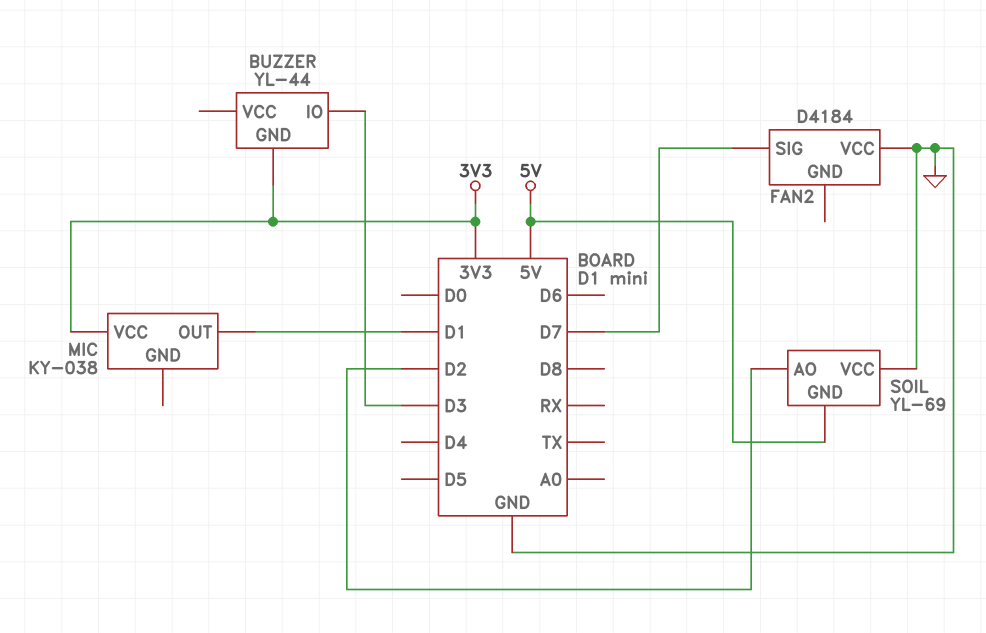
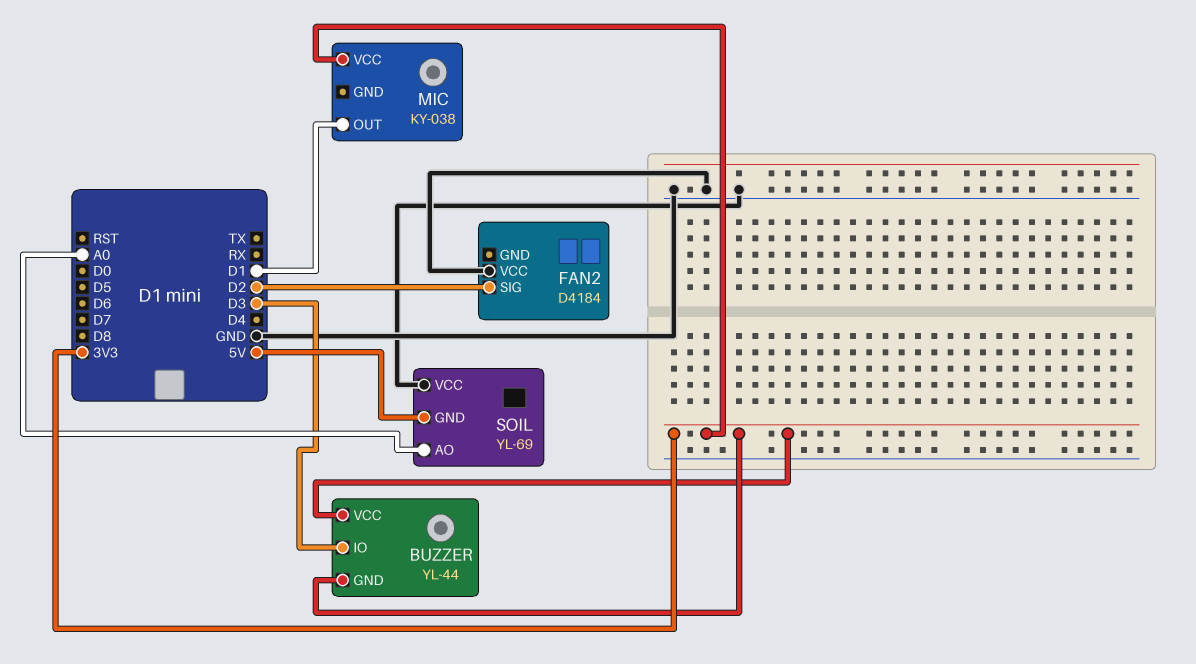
BUZZER pin VCC: none -> 3V3
FAN2 pin SIG: D7 -> D2
SOIL pin AO: D2 -> A0

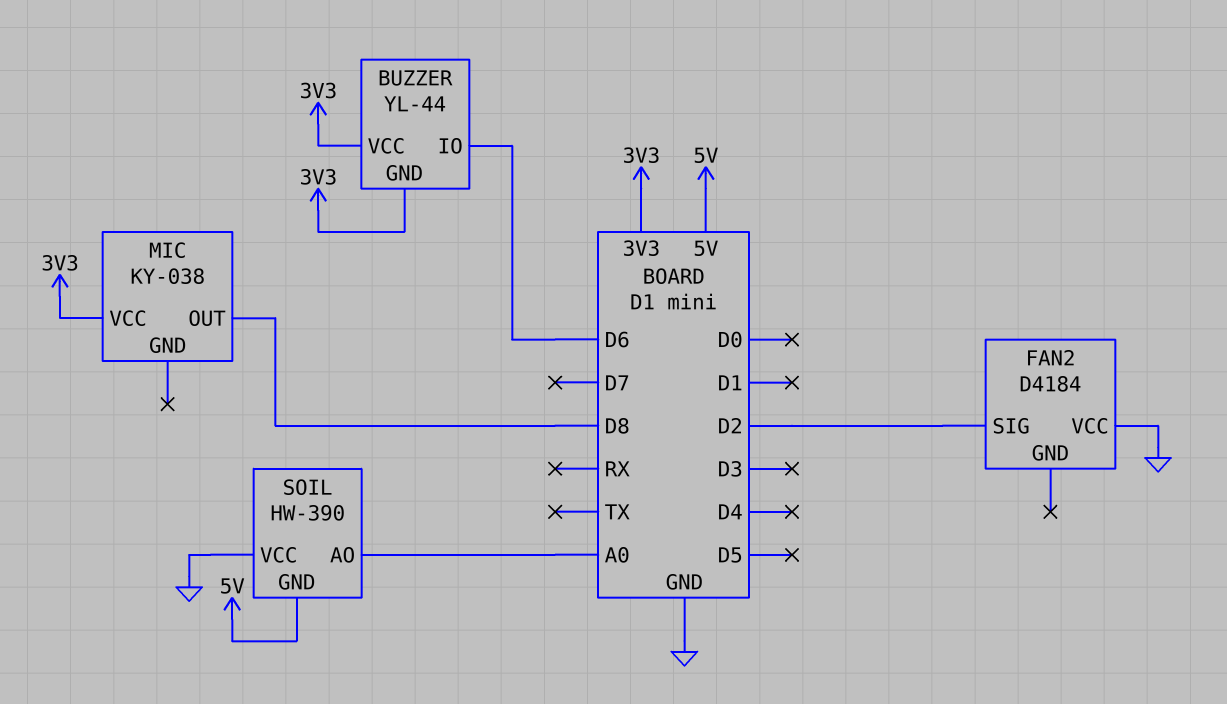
BUZZER pin IO: D3 -> D6
MIC pin OUT: D1 -> D8
SOIL: YL-69 -> HW-390

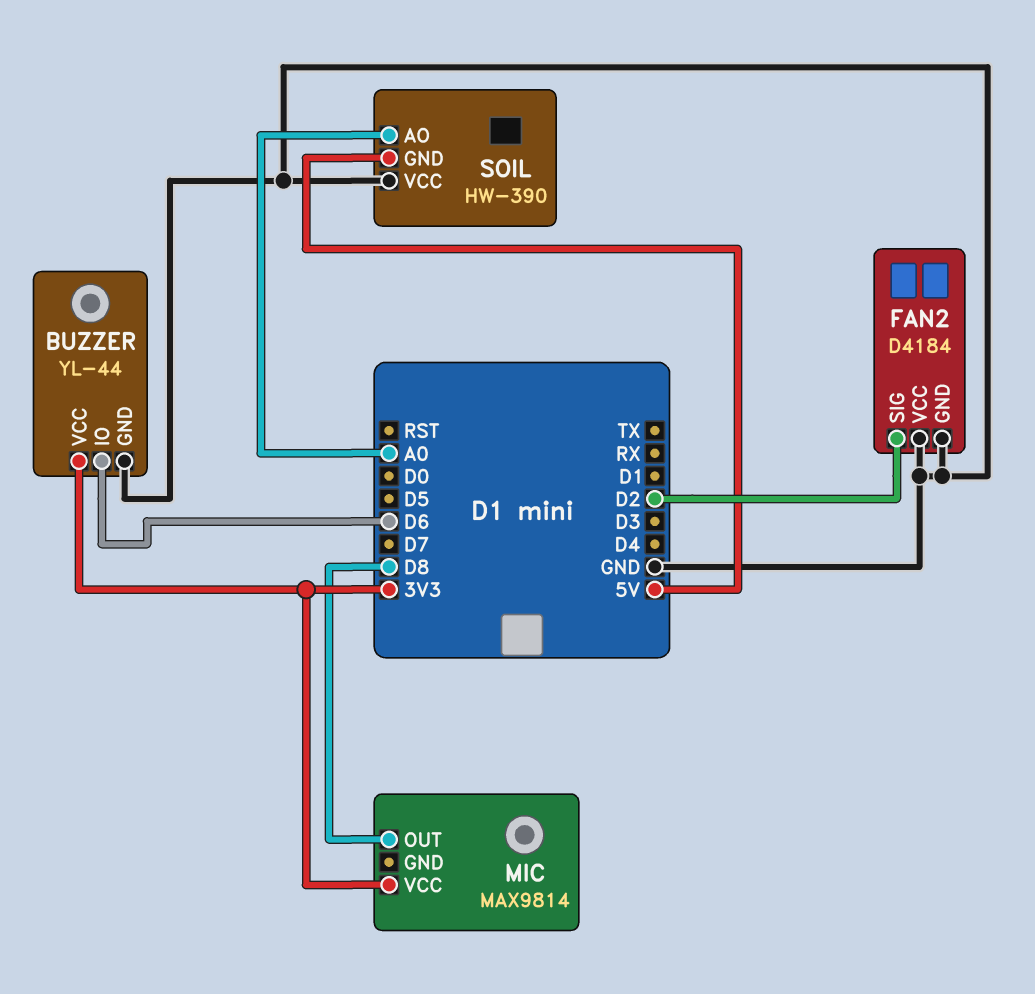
BUZZER pin GND: 3V3 -> GND
FAN2 pin GND: none -> GND
MIC: KY-038 -> MAX9814

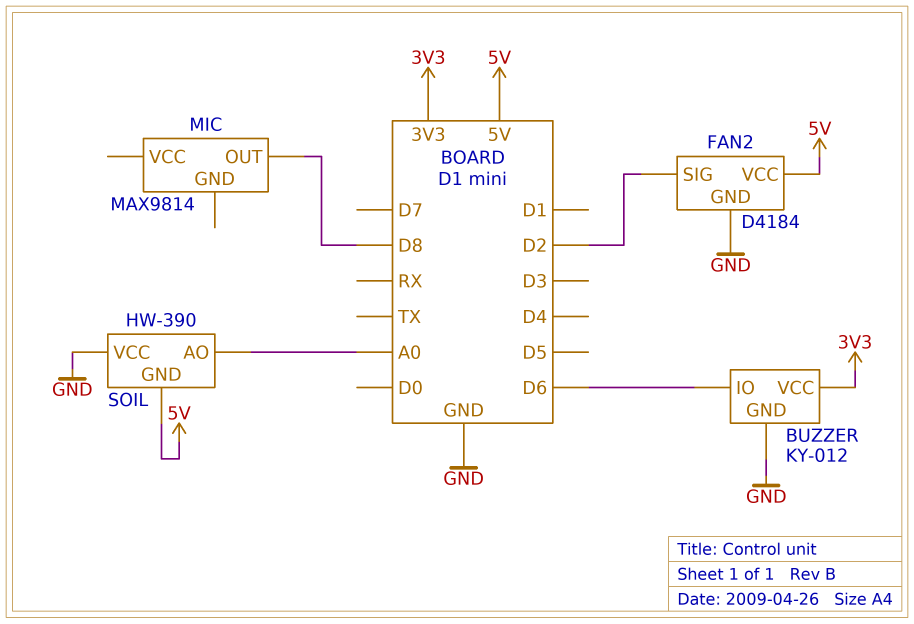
BUZZER: YL-44 -> KY-012
FAN2 pin VCC: GND -> 5V
MIC pin VCC: 3V3 -> none

